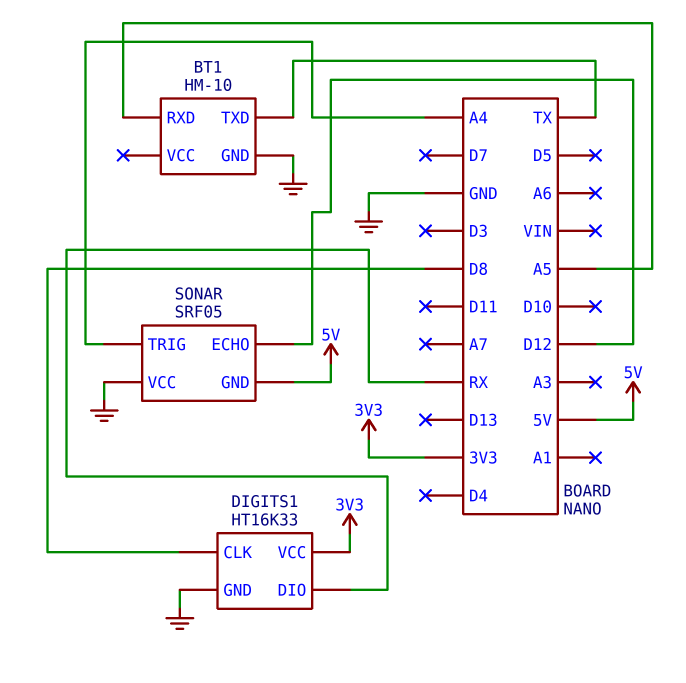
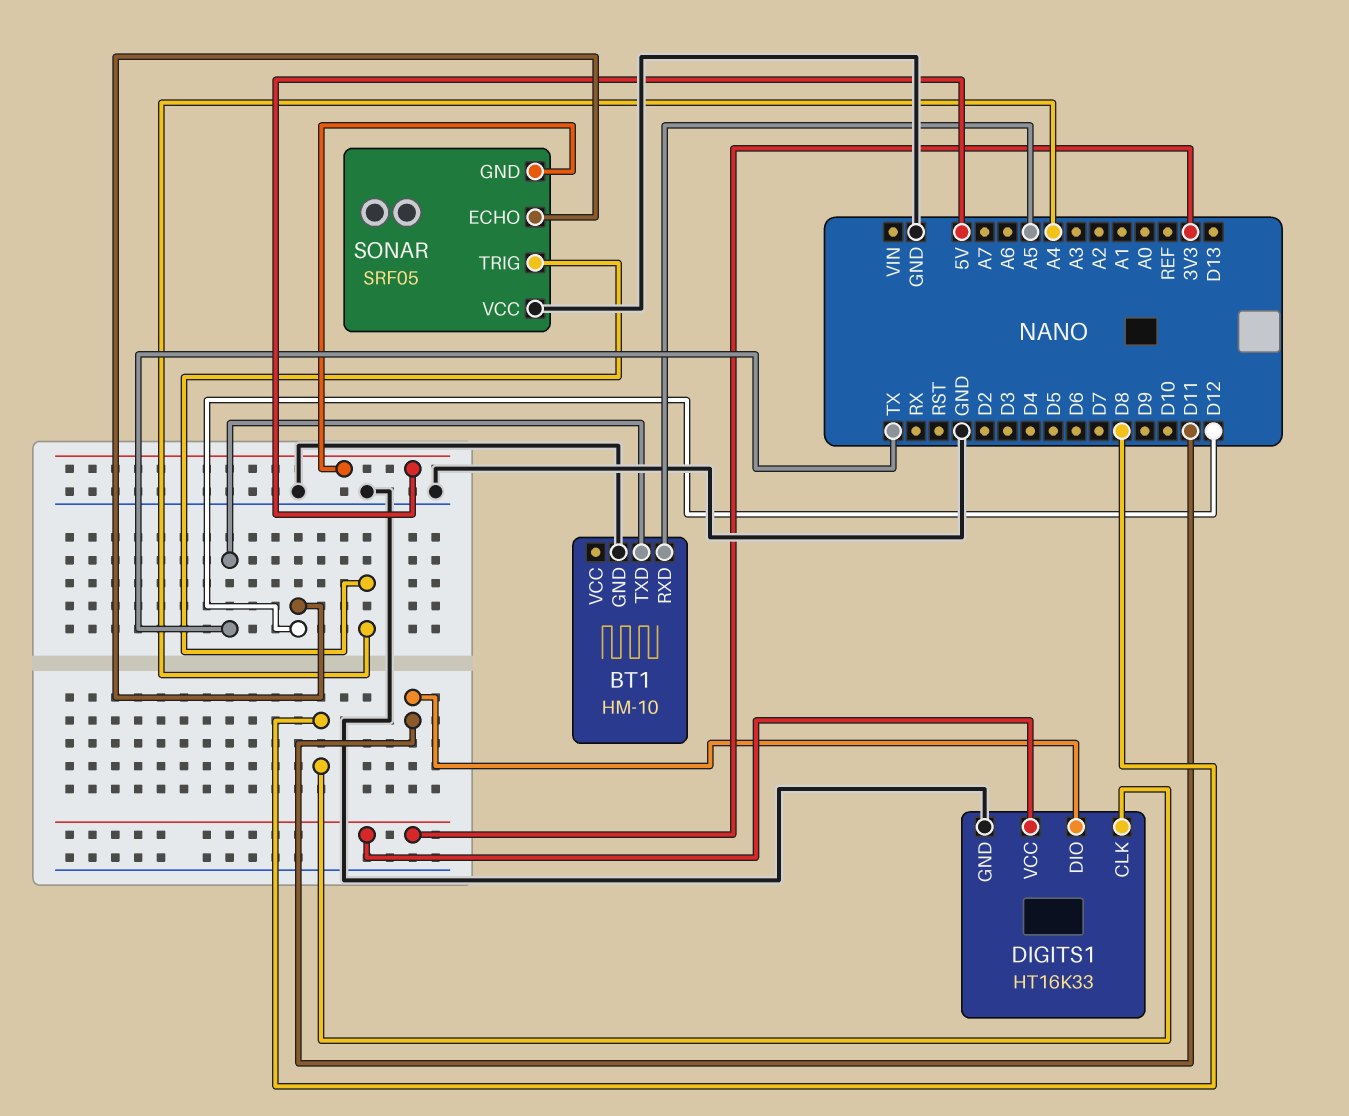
DIGITS1 pin DIO: RX -> D11

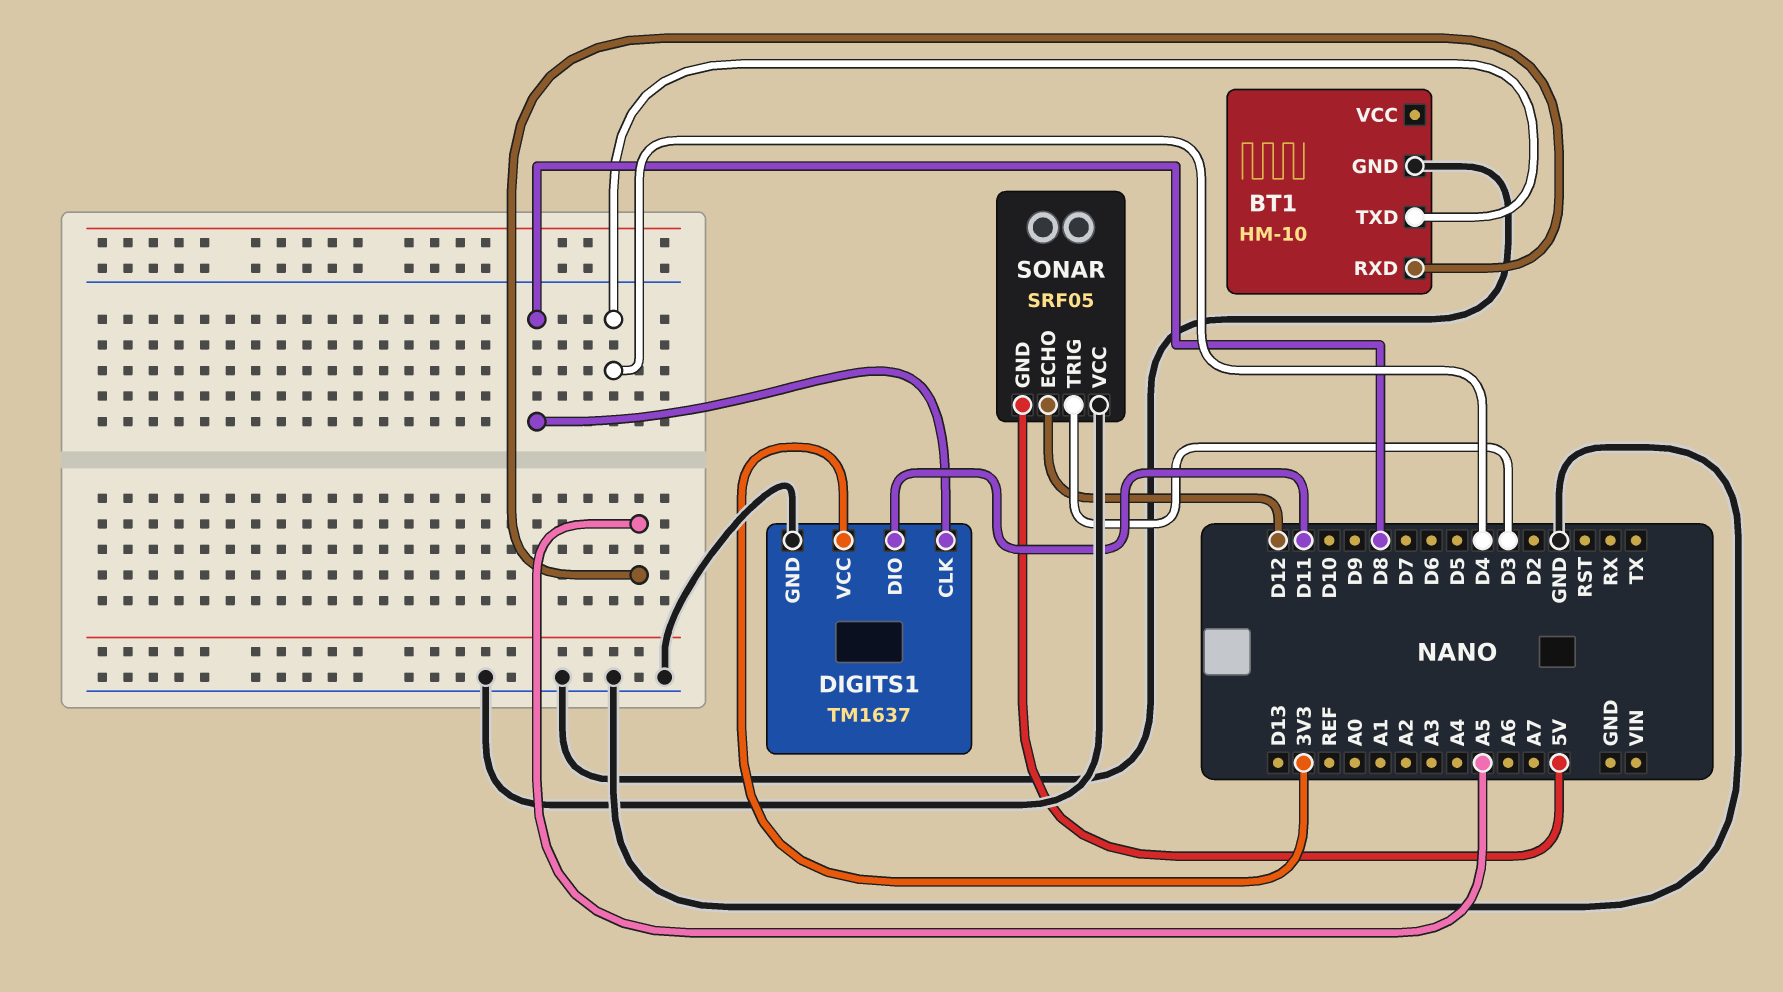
BT1 pin TXD: TX -> D4
DIGITS1: HT16K33 -> TM1637
SONAR pin TRIG: A4 -> D3

